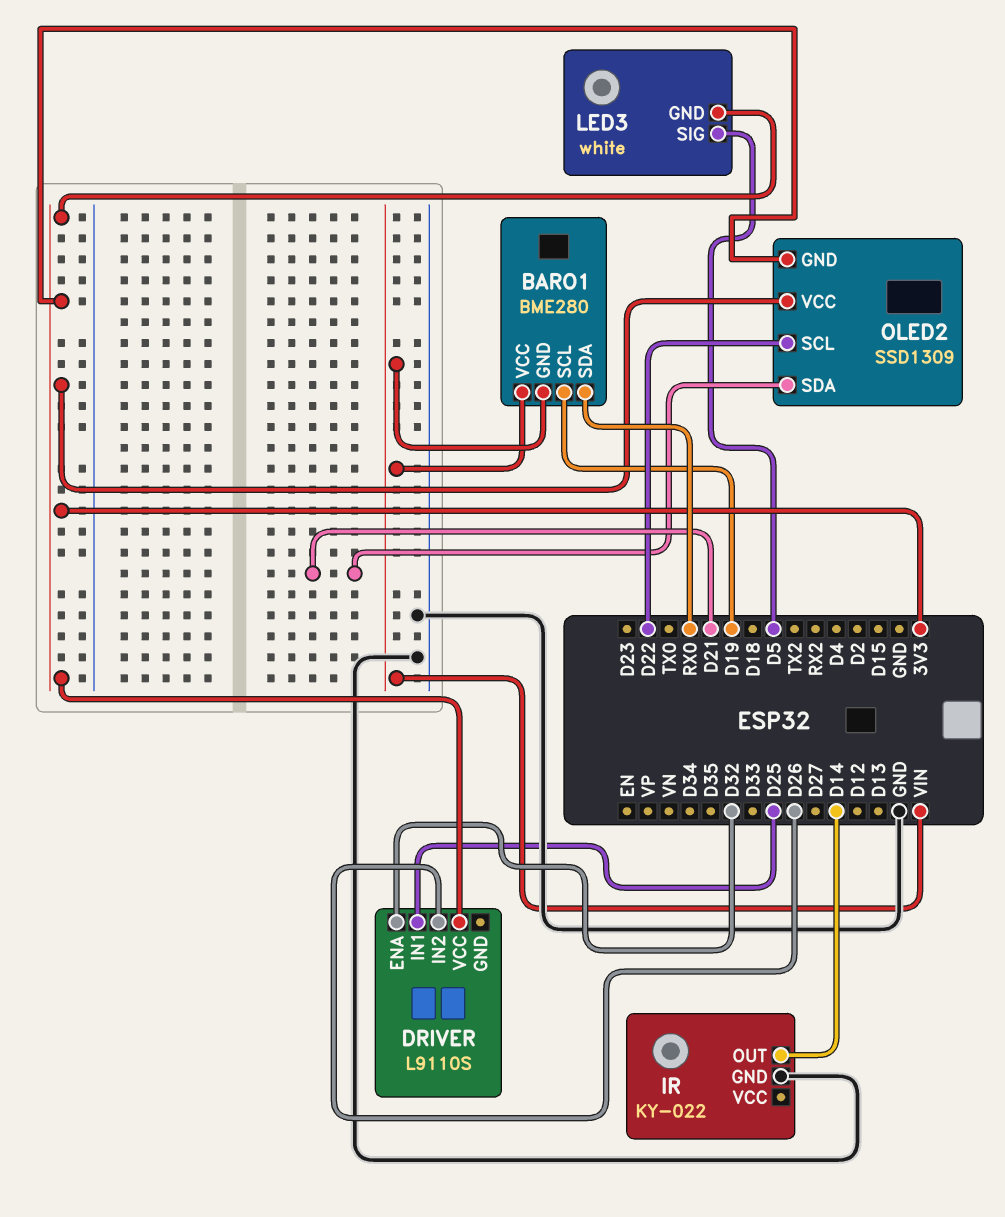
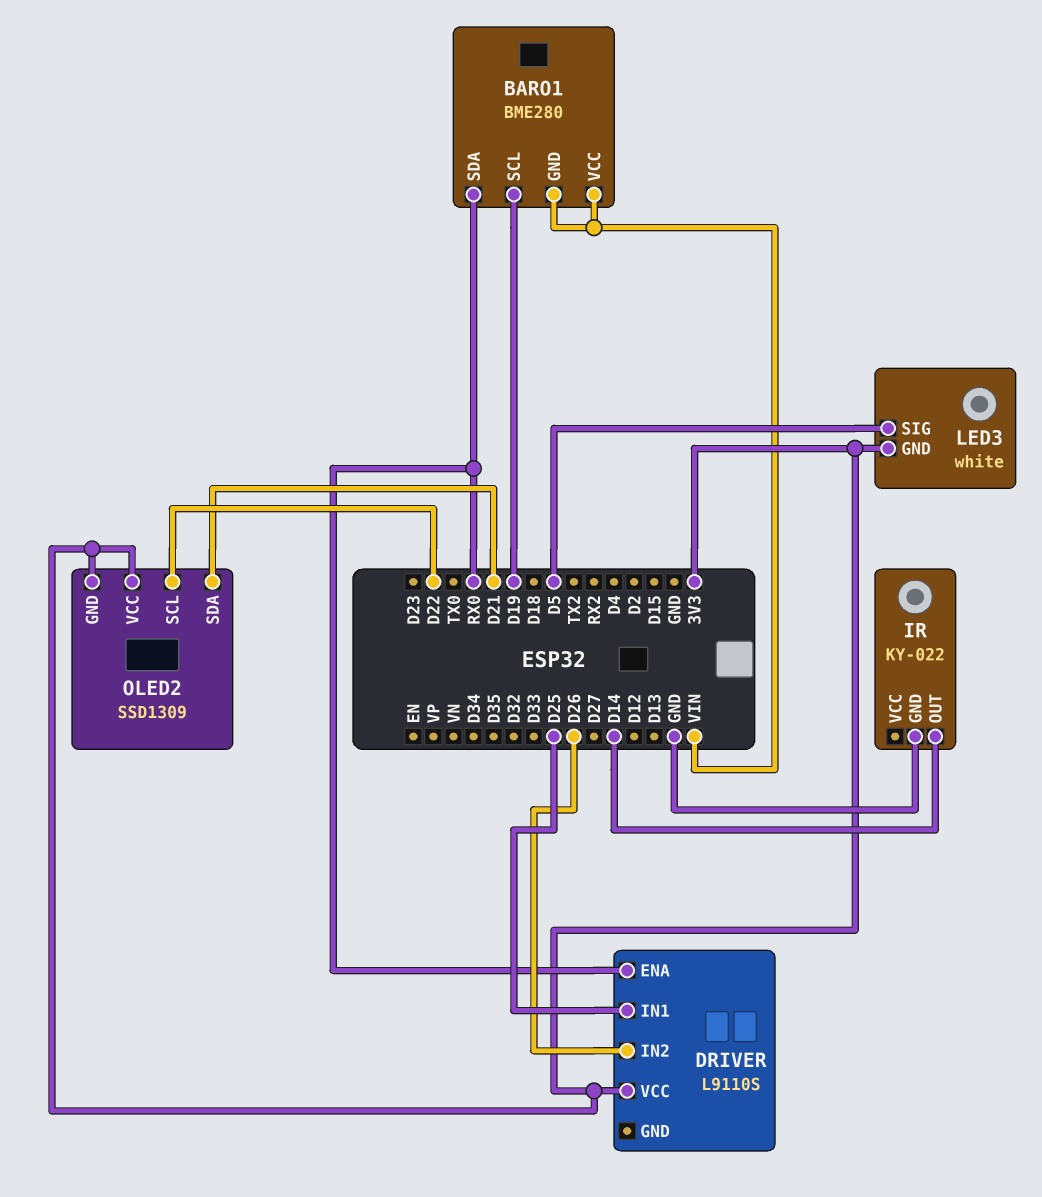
DRIVER pin ENA: D32 -> RX0

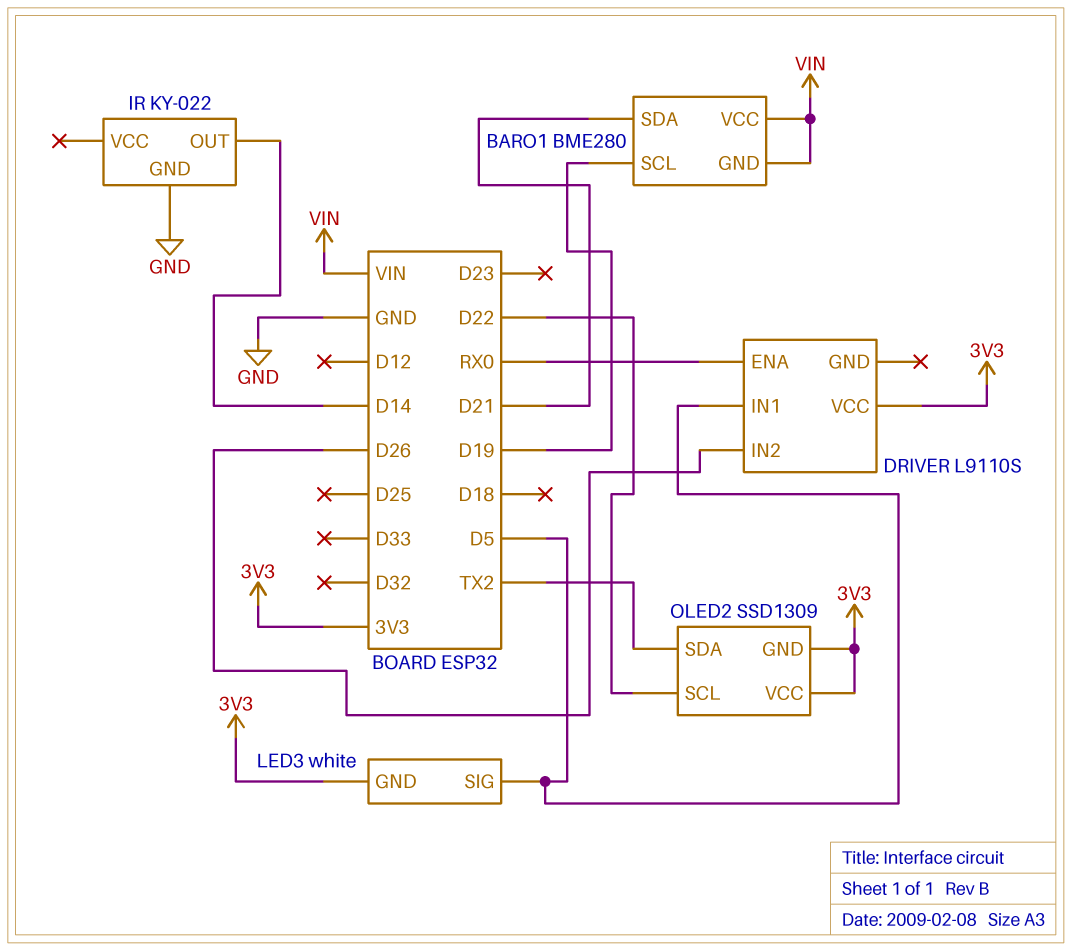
BARO1 pin SDA: RX0 -> D21
DRIVER pin IN1: D25 -> D5
OLED2 pin SDA: D21 -> TX2

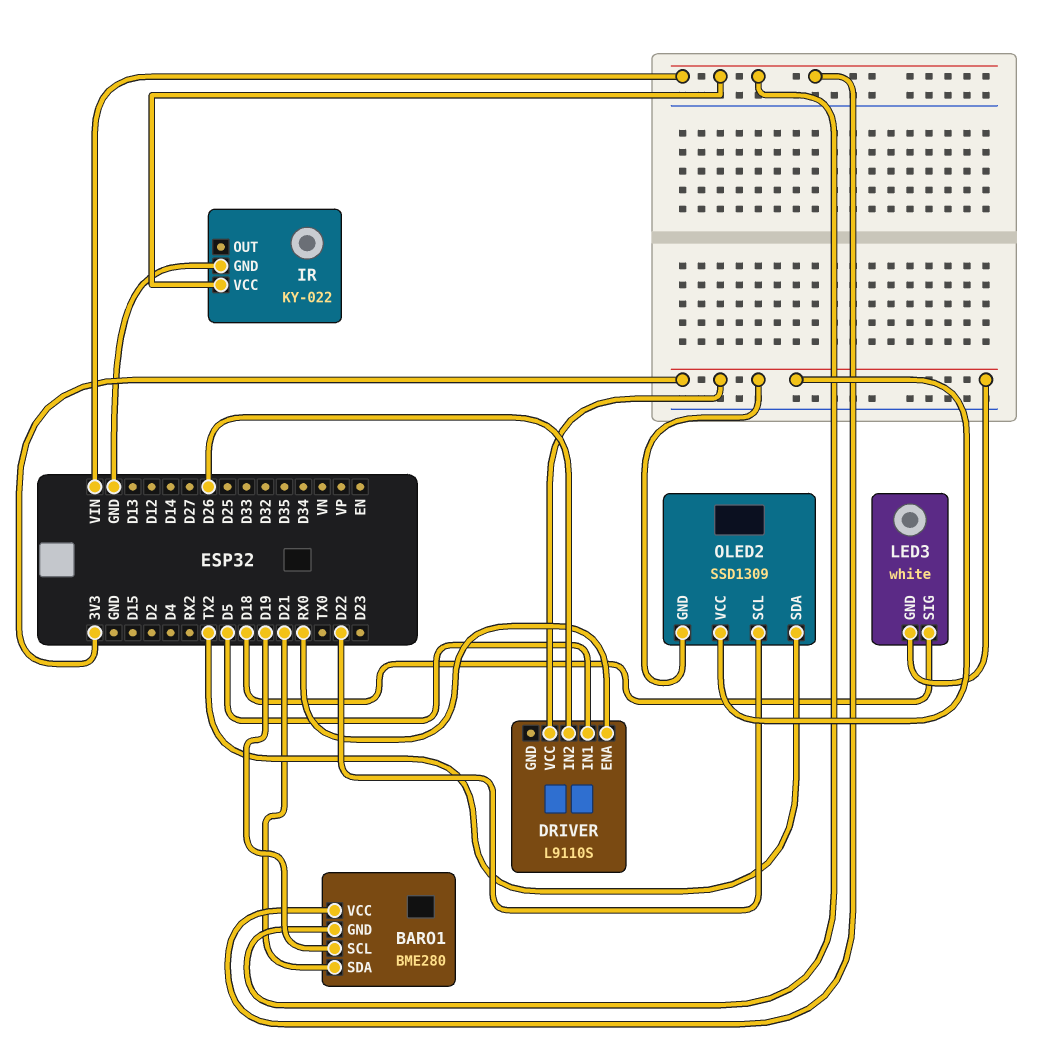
IR pin OUT: D14 -> none
IR pin VCC: none -> VIN
LED3 pin SIG: D5 -> D18

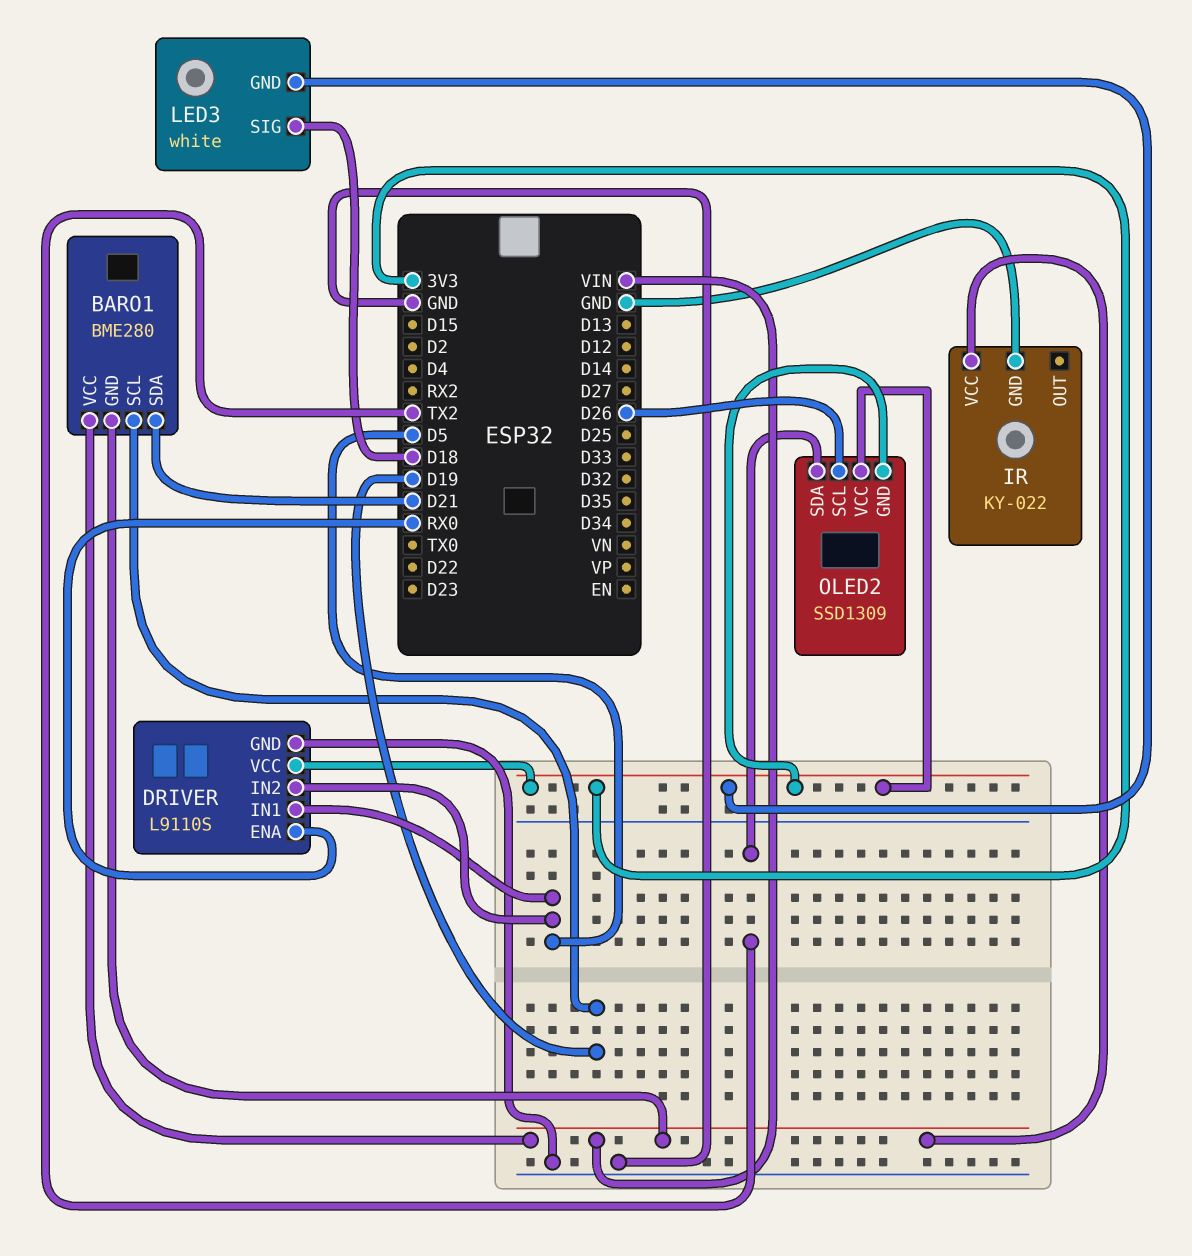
DRIVER pin GND: none -> GND
DRIVER pin IN2: D26 -> D5
OLED2 pin SCL: D22 -> D26

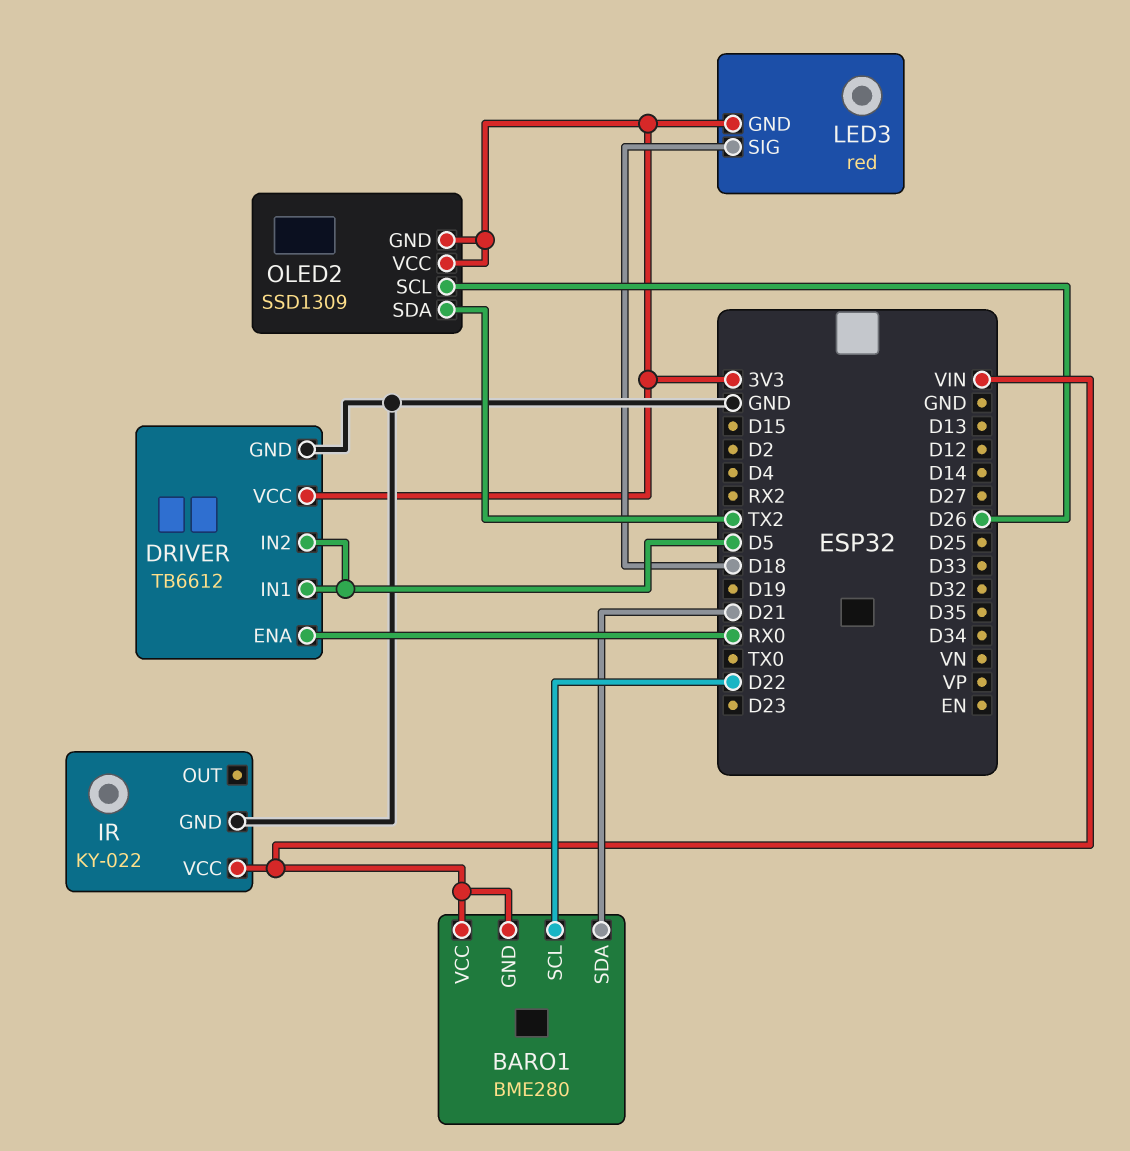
BARO1 pin SCL: D19 -> D22
DRIVER: L9110S -> TB6612
LED3: white -> red

